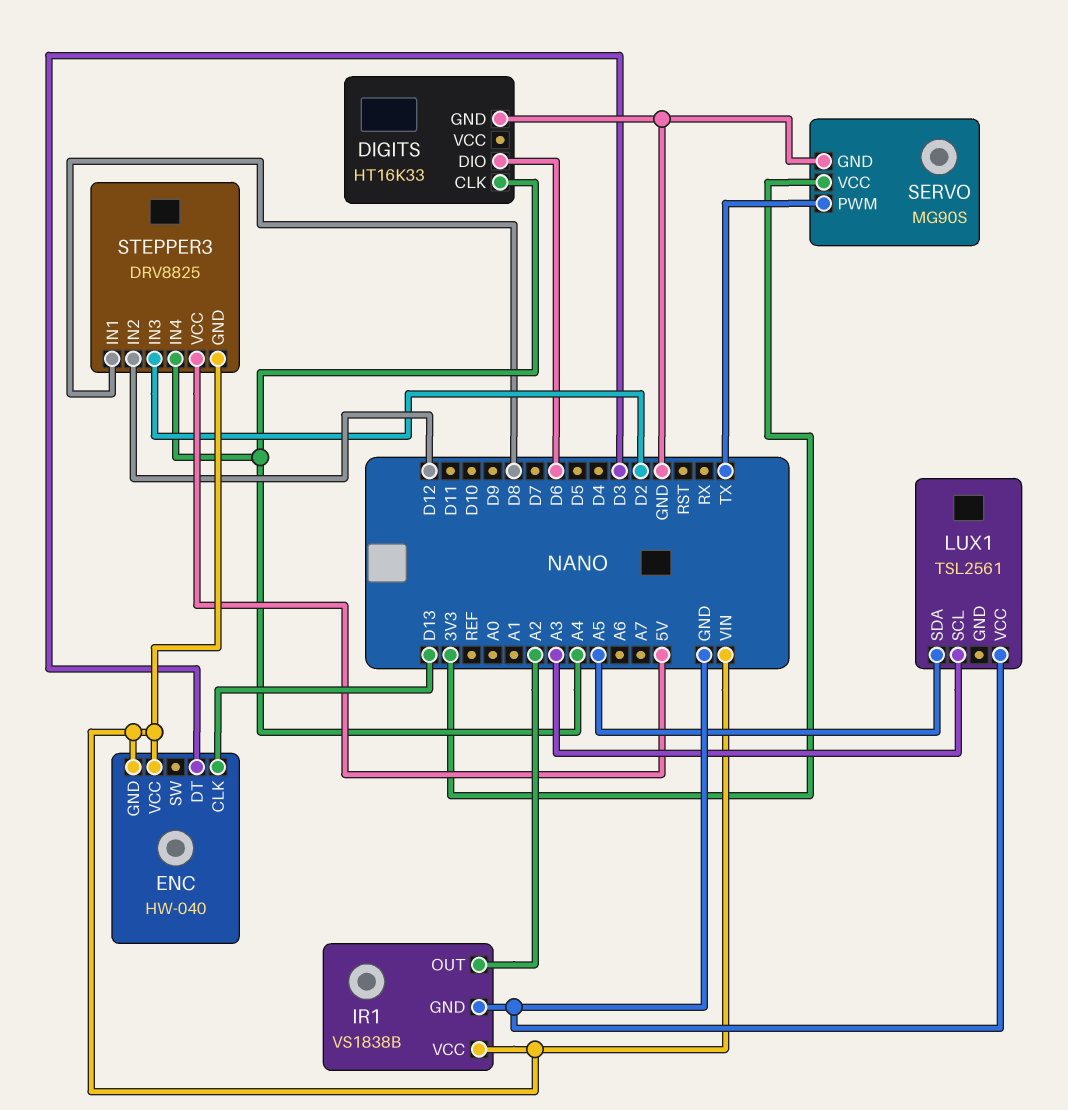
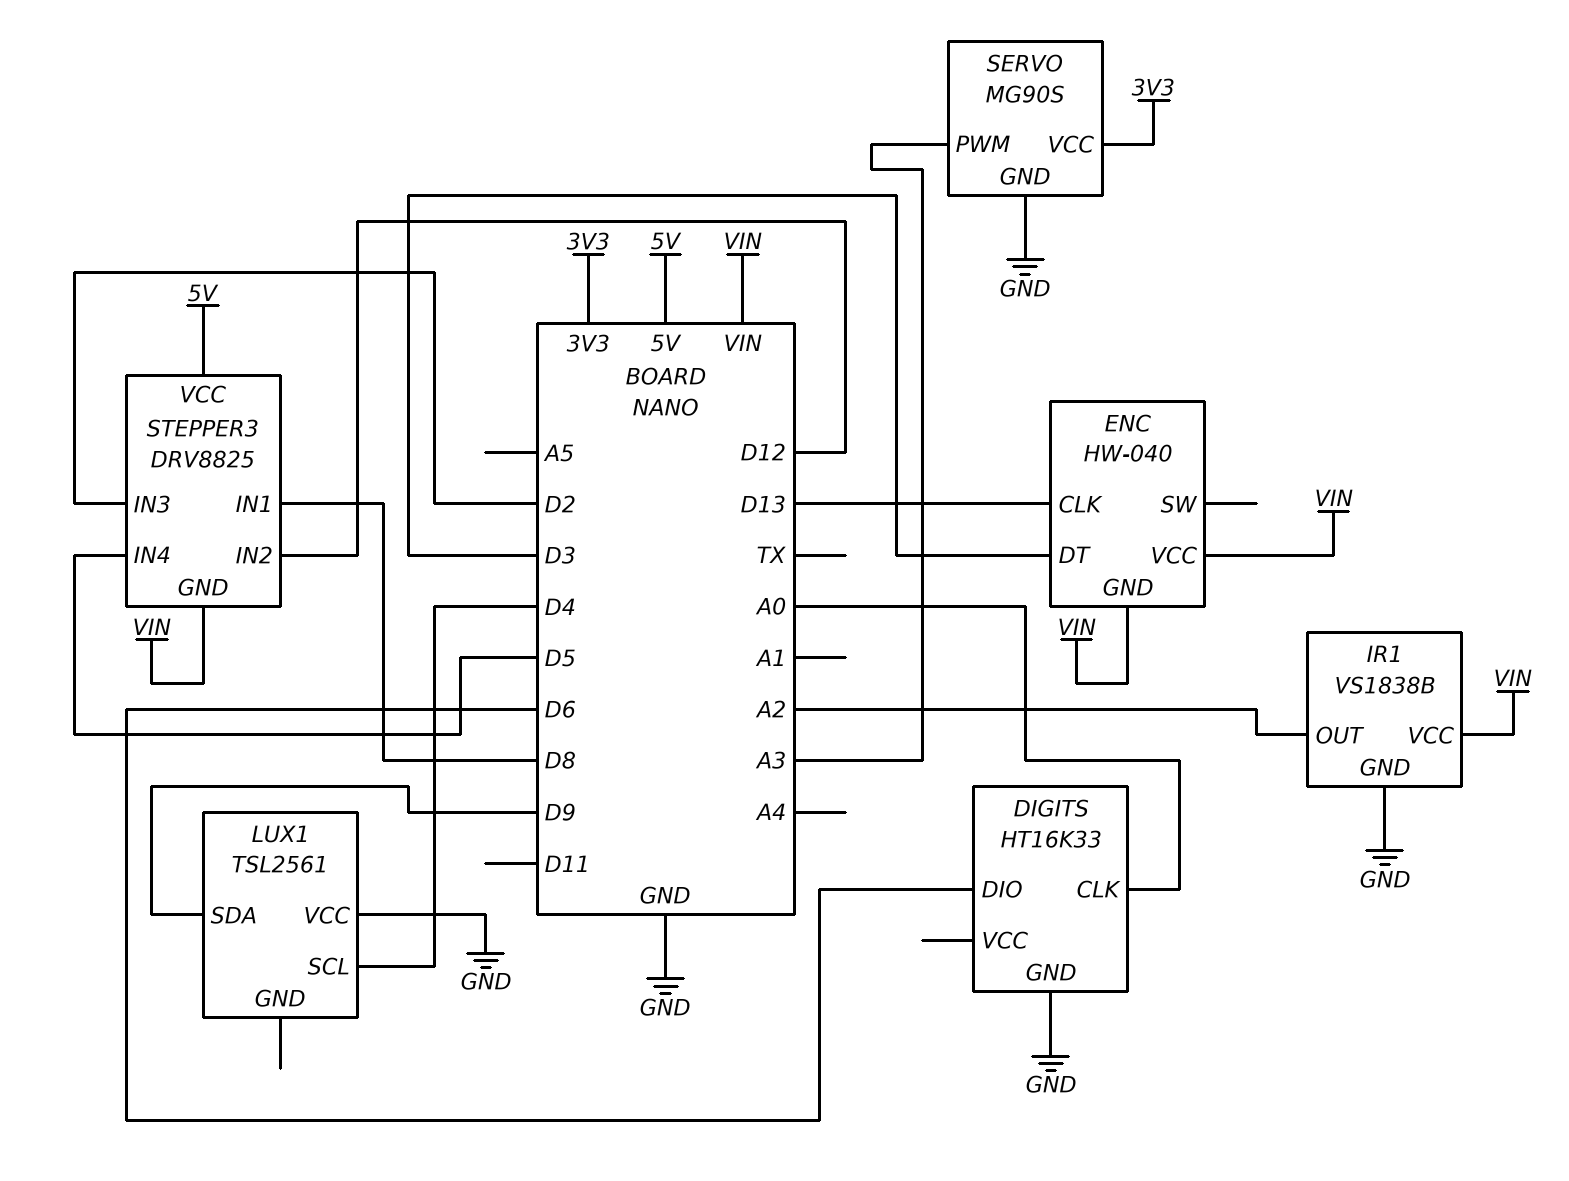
DIGITS pin CLK: A4 -> A0
LUX1 pin SCL: A3 -> D4
LUX1 pin SDA: A5 -> D9
SERVO pin PWM: TX -> A3
STEPPER3 pin IN4: A4 -> D5

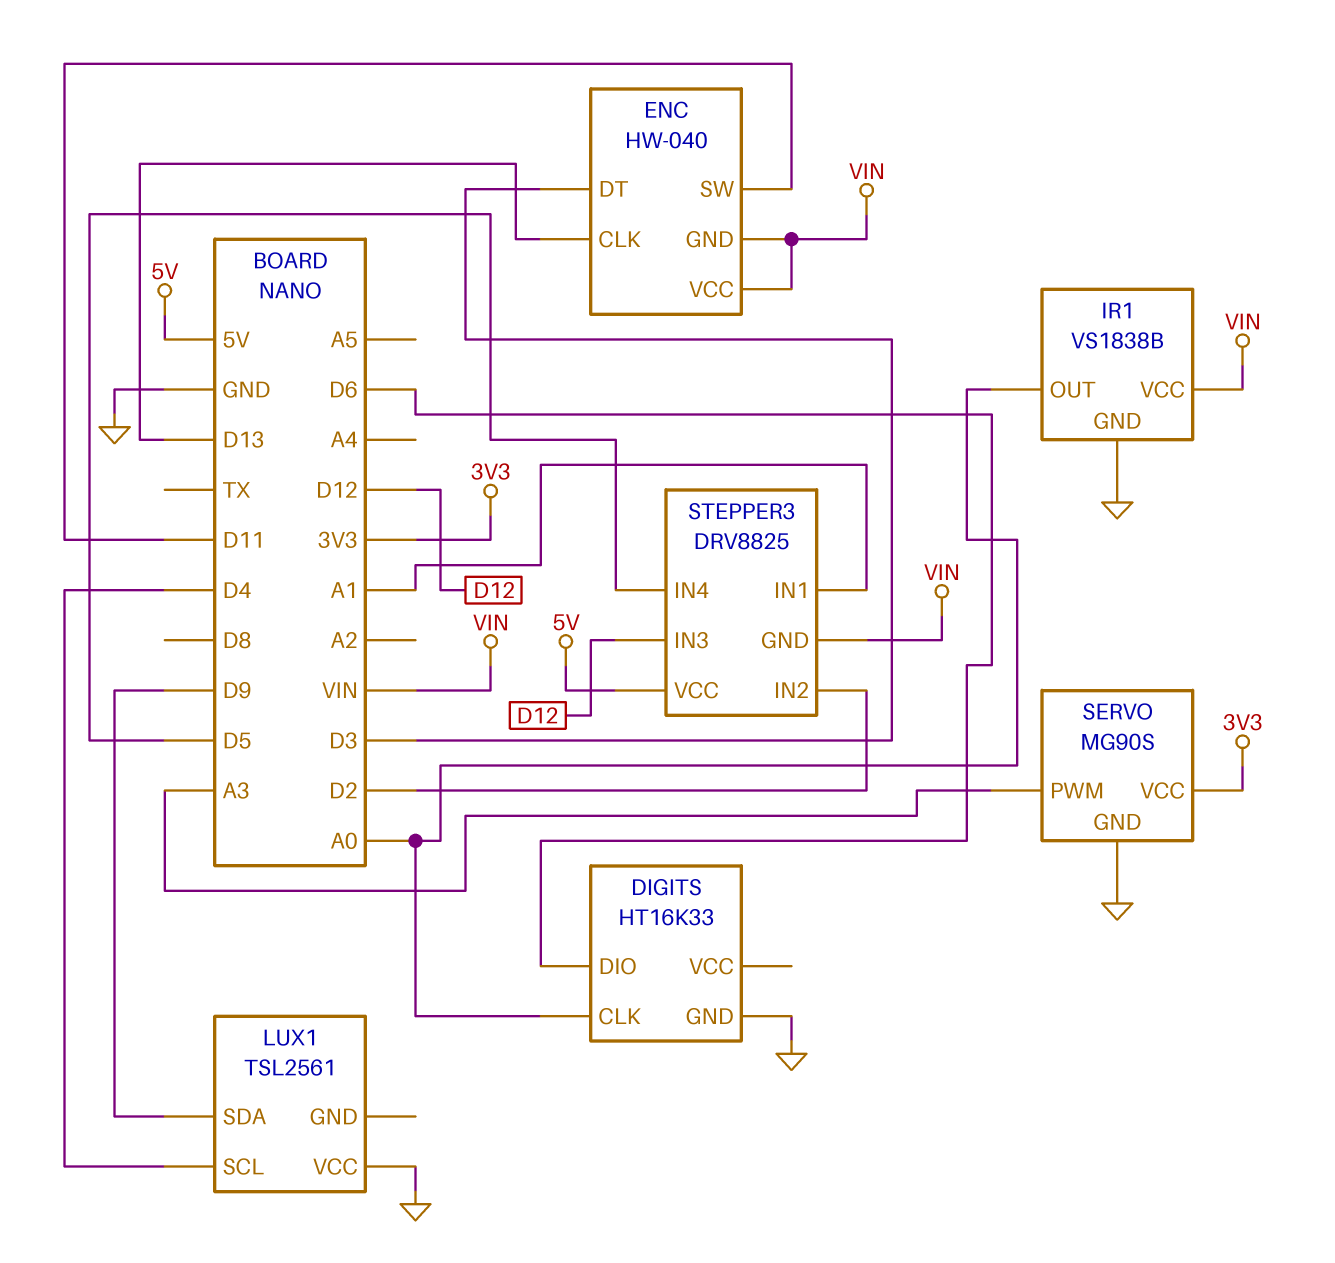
ENC pin SW: none -> D11
IR1 pin OUT: A2 -> A0
STEPPER3 pin IN1: D8 -> A1
STEPPER3 pin IN2: D12 -> D2
STEPPER3 pin IN3: D2 -> D12

